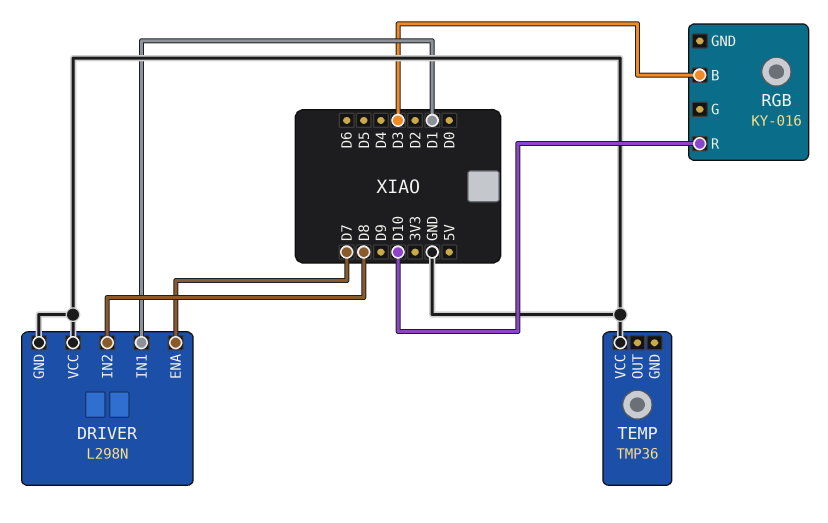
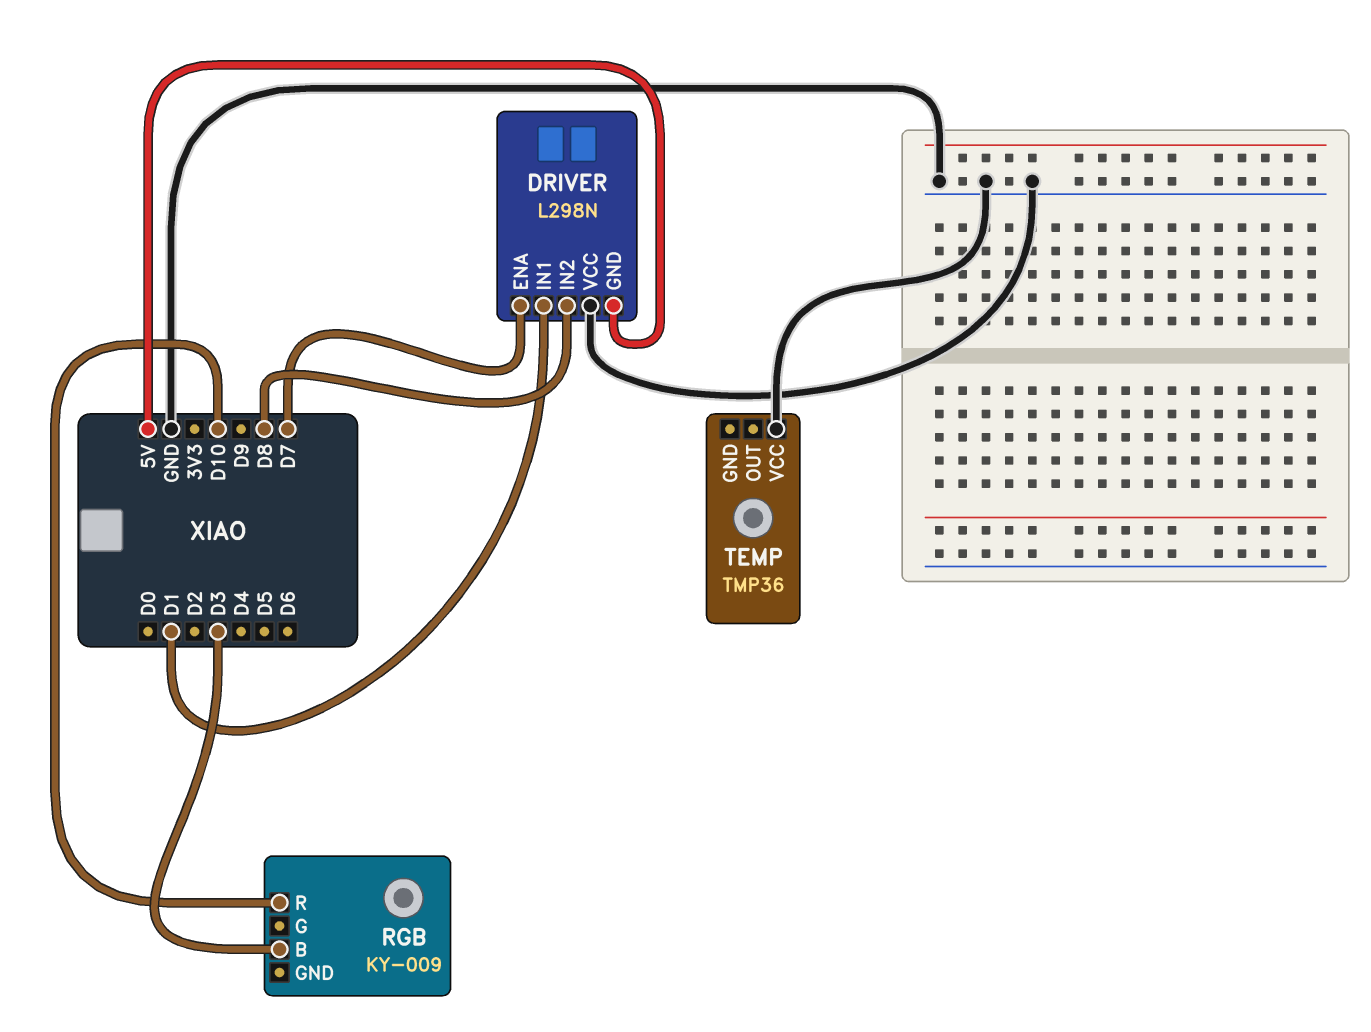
DRIVER pin GND: GND -> 5V
RGB: KY-016 -> KY-009

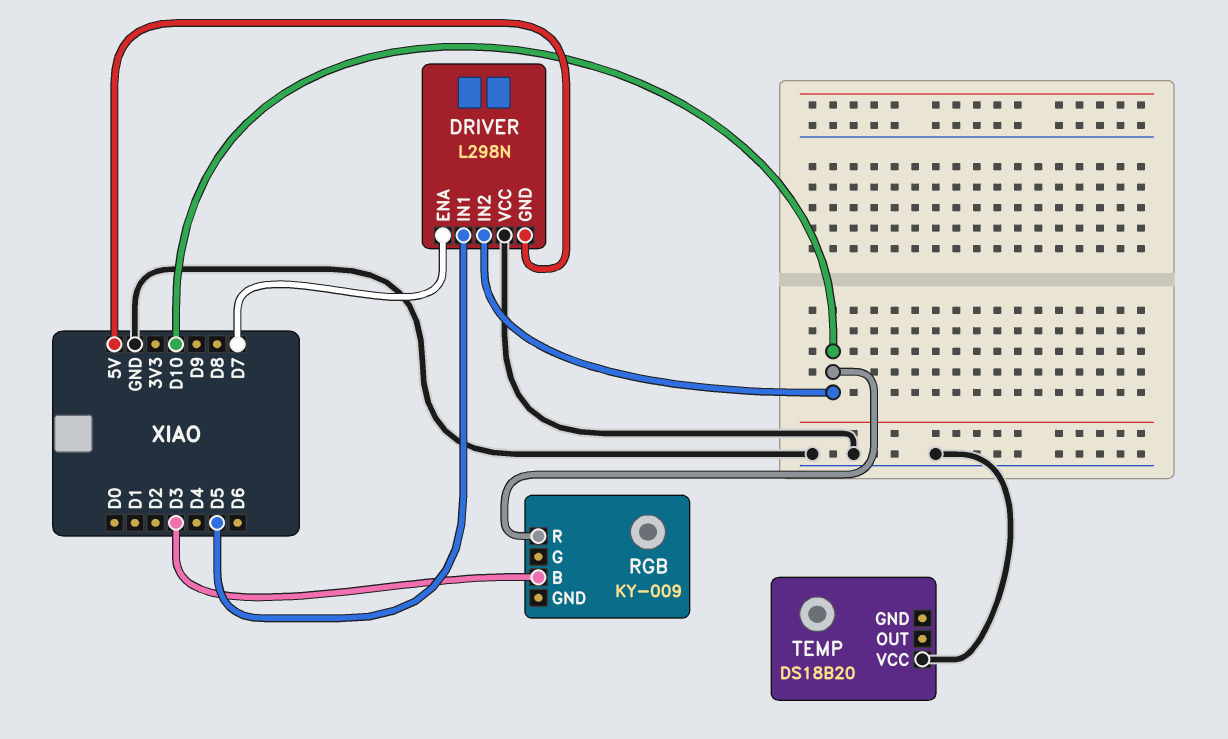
DRIVER pin IN1: D1 -> D5
DRIVER pin IN2: D8 -> D10
TEMP: TMP36 -> DS18B20

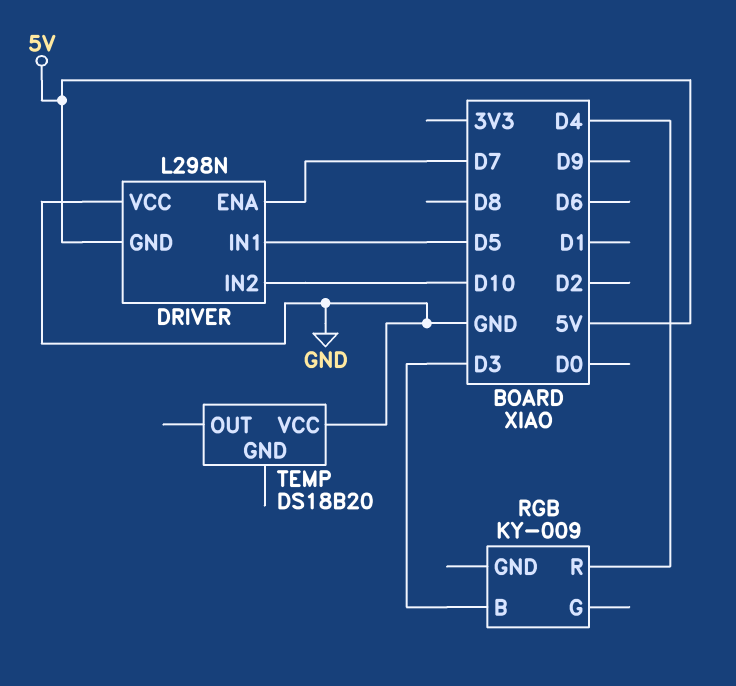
RGB pin R: D10 -> D4

